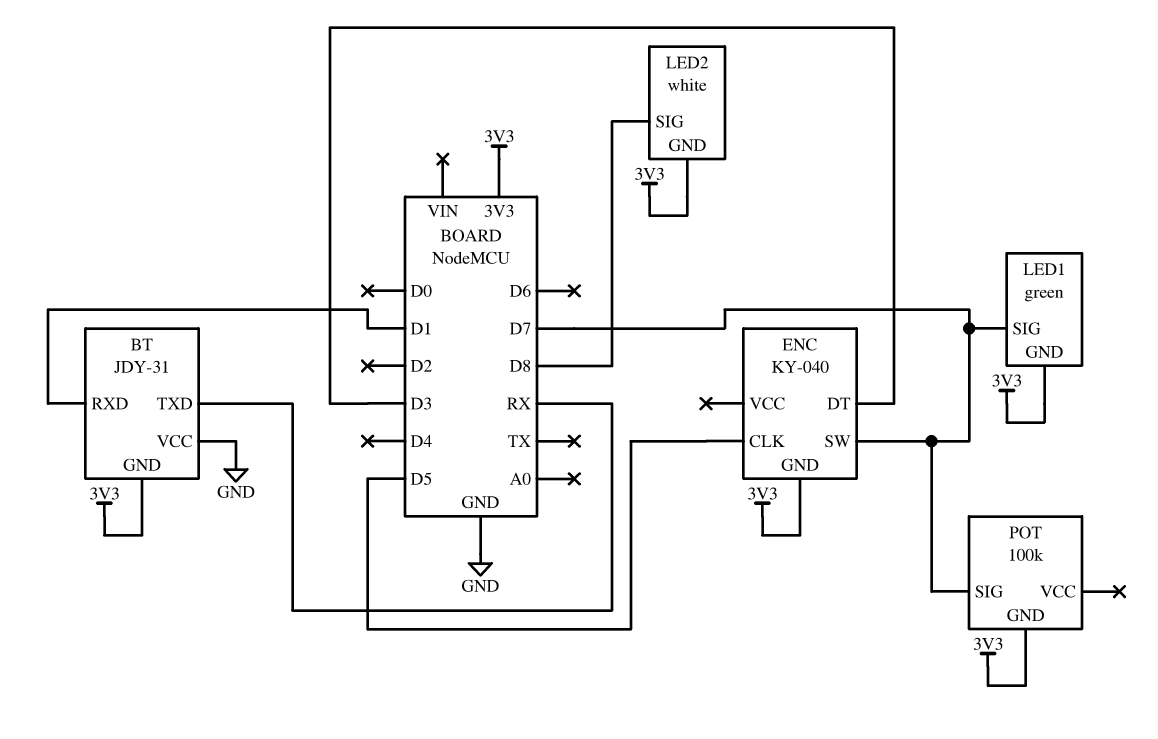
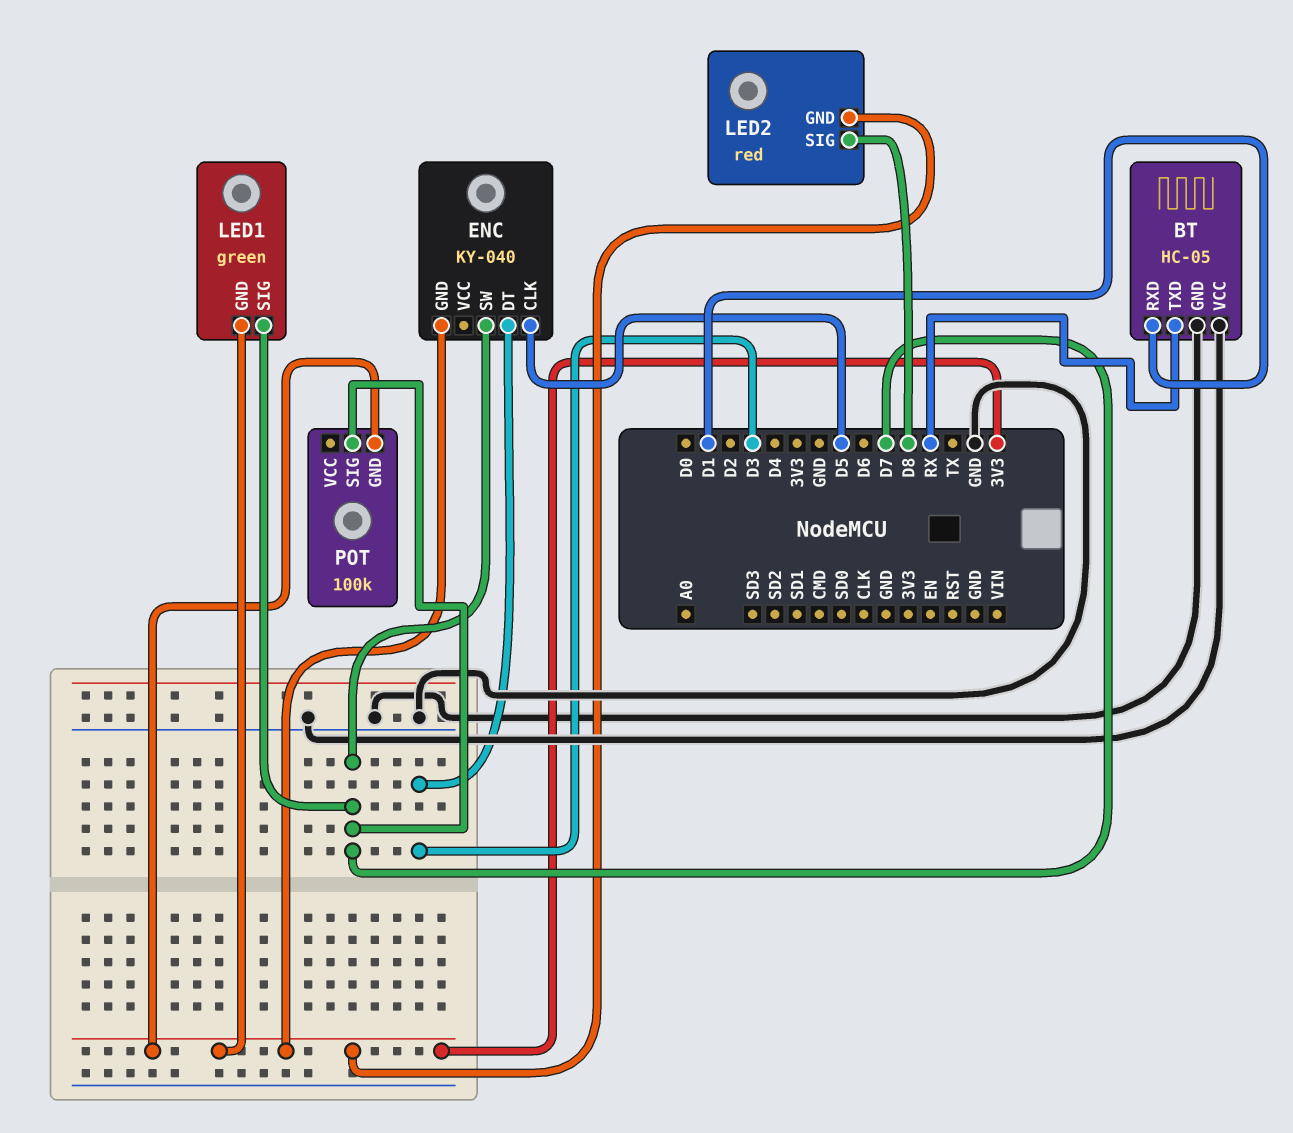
BT: JDY-31 -> HC-05
BT pin GND: 3V3 -> GND
LED2: white -> red

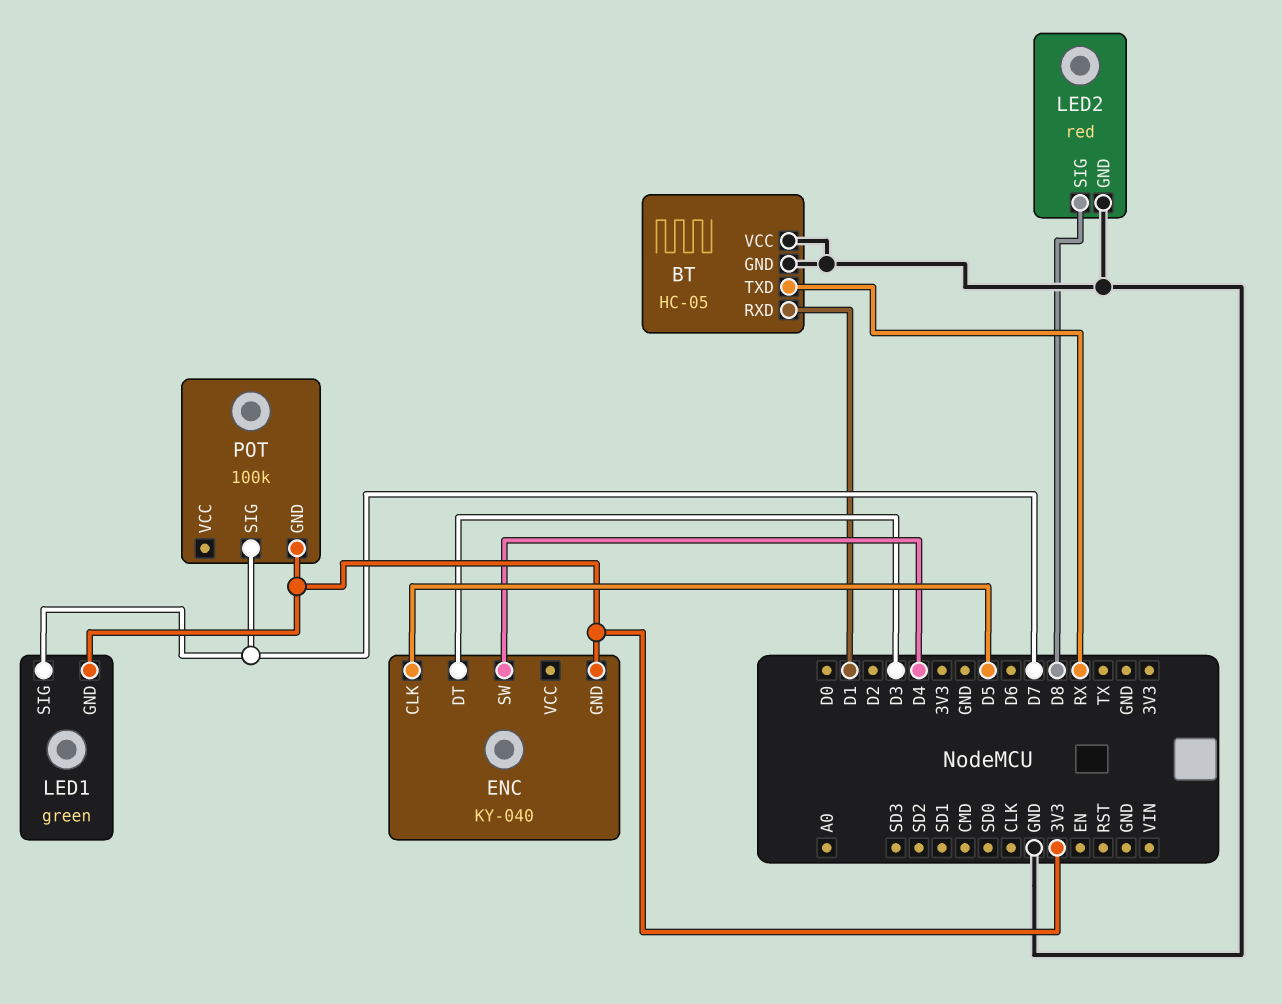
ENC pin SW: D7 -> D4
LED2 pin GND: 3V3 -> GND

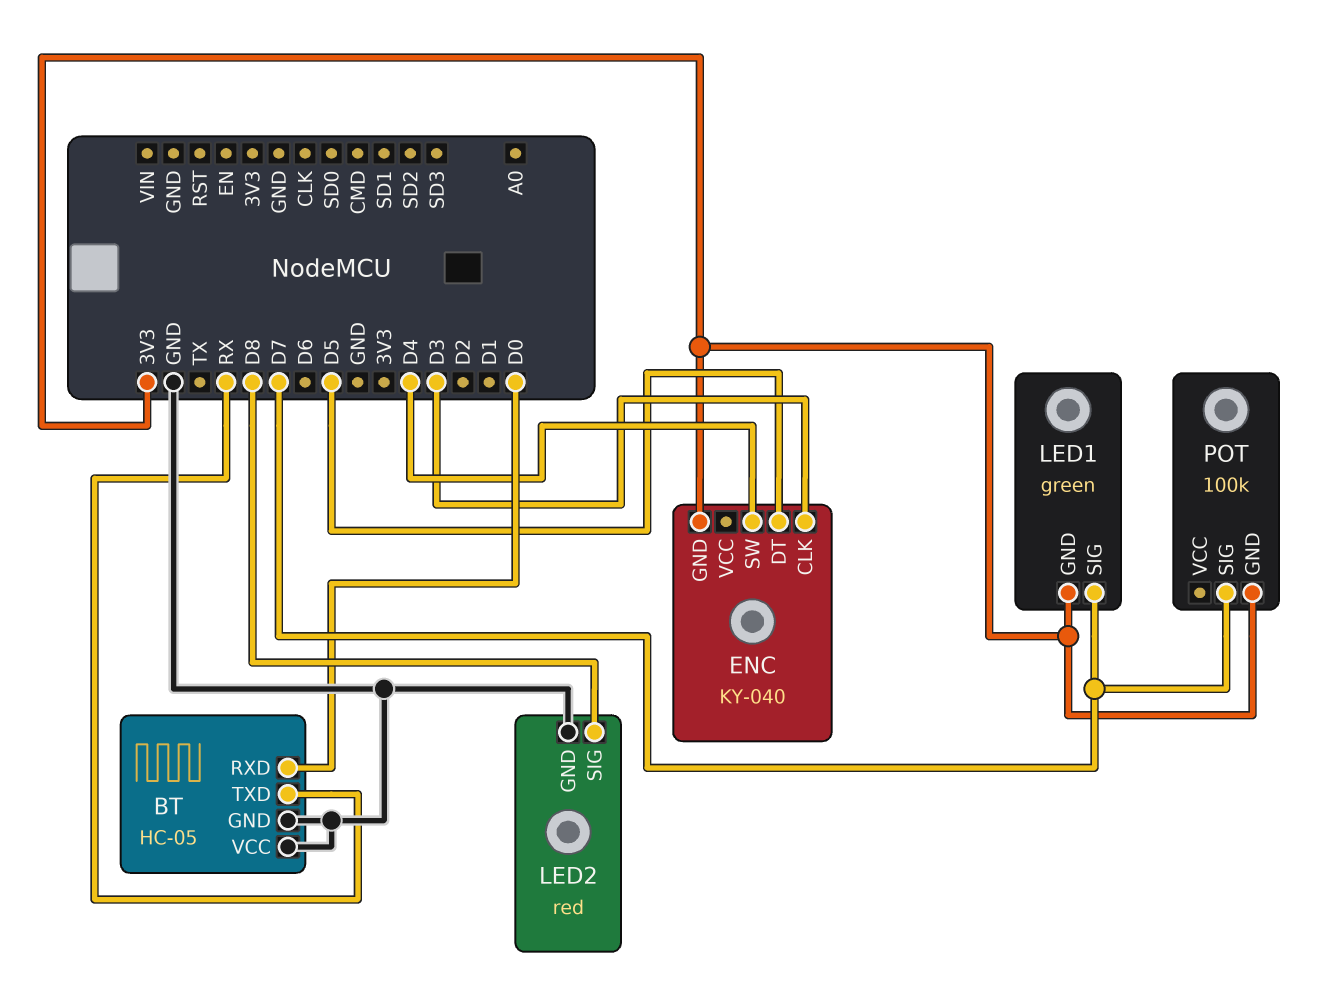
BT pin RXD: D1 -> D0
ENC pin CLK: D5 -> D3
ENC pin DT: D3 -> D5

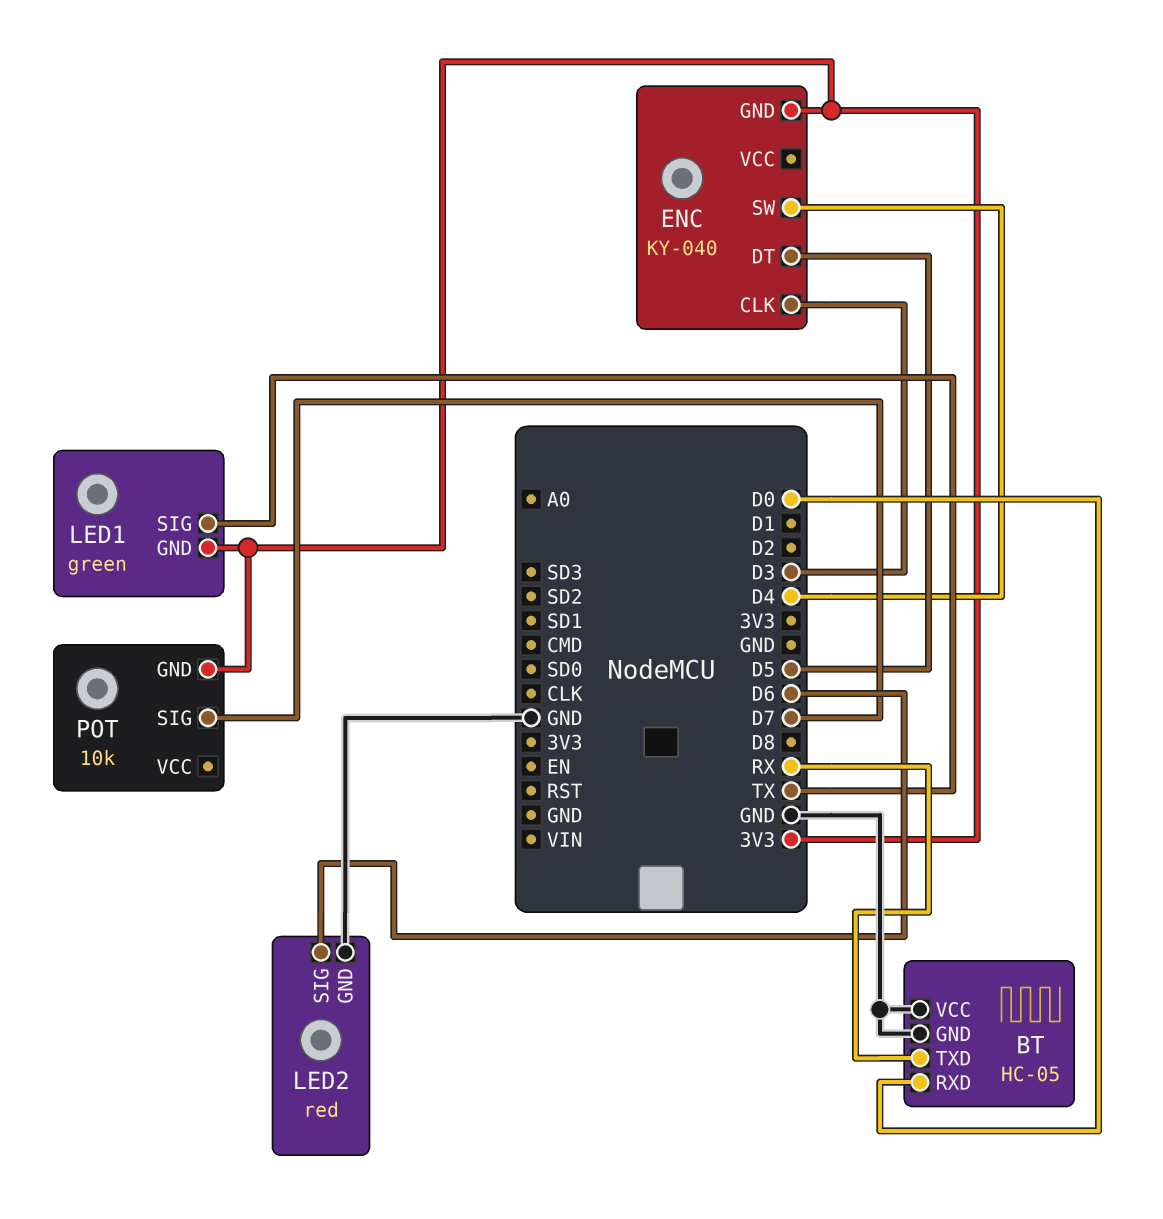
LED1 pin SIG: D7 -> TX
LED2 pin SIG: D8 -> D6
POT: 100k -> 10k

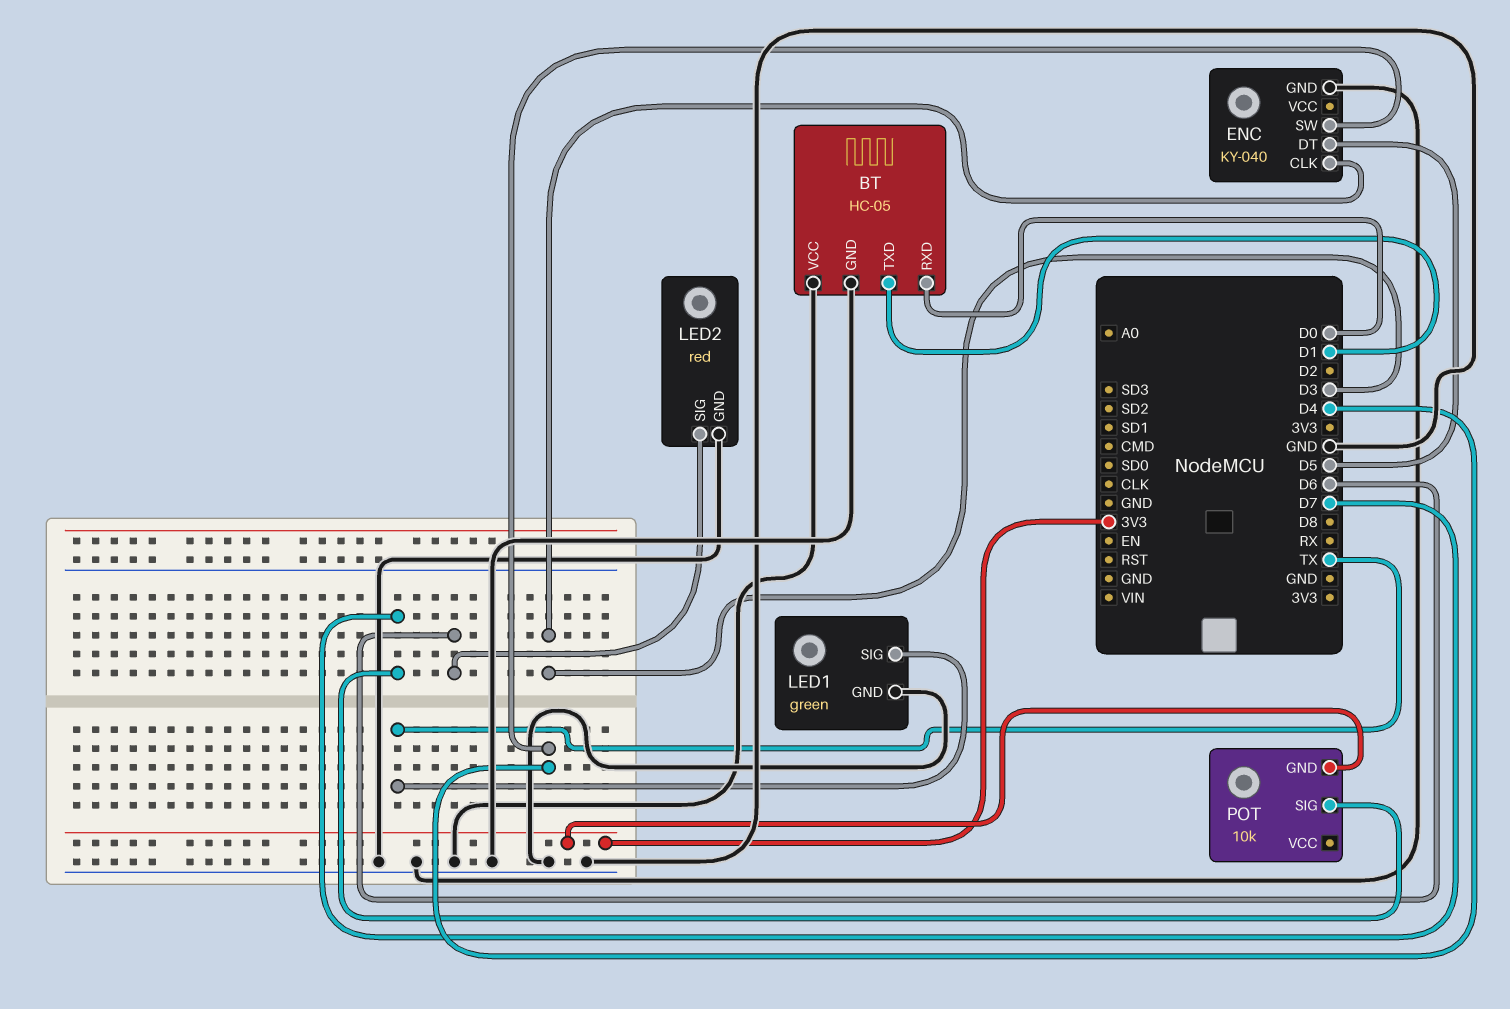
BT pin TXD: RX -> D1
ENC pin GND: 3V3 -> GND
LED1 pin GND: 3V3 -> GND

